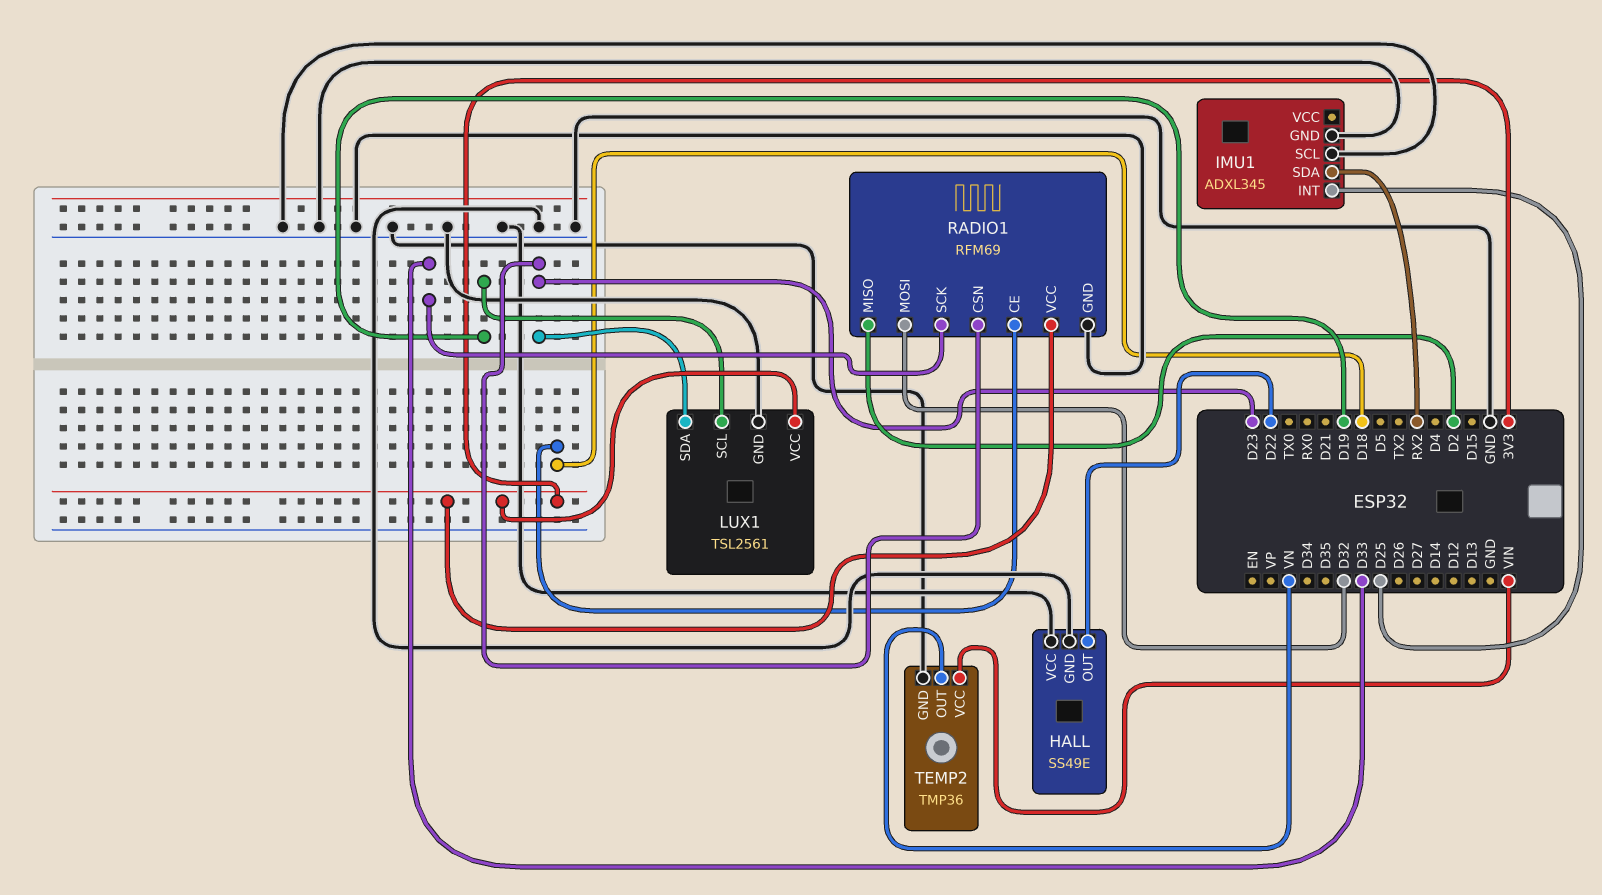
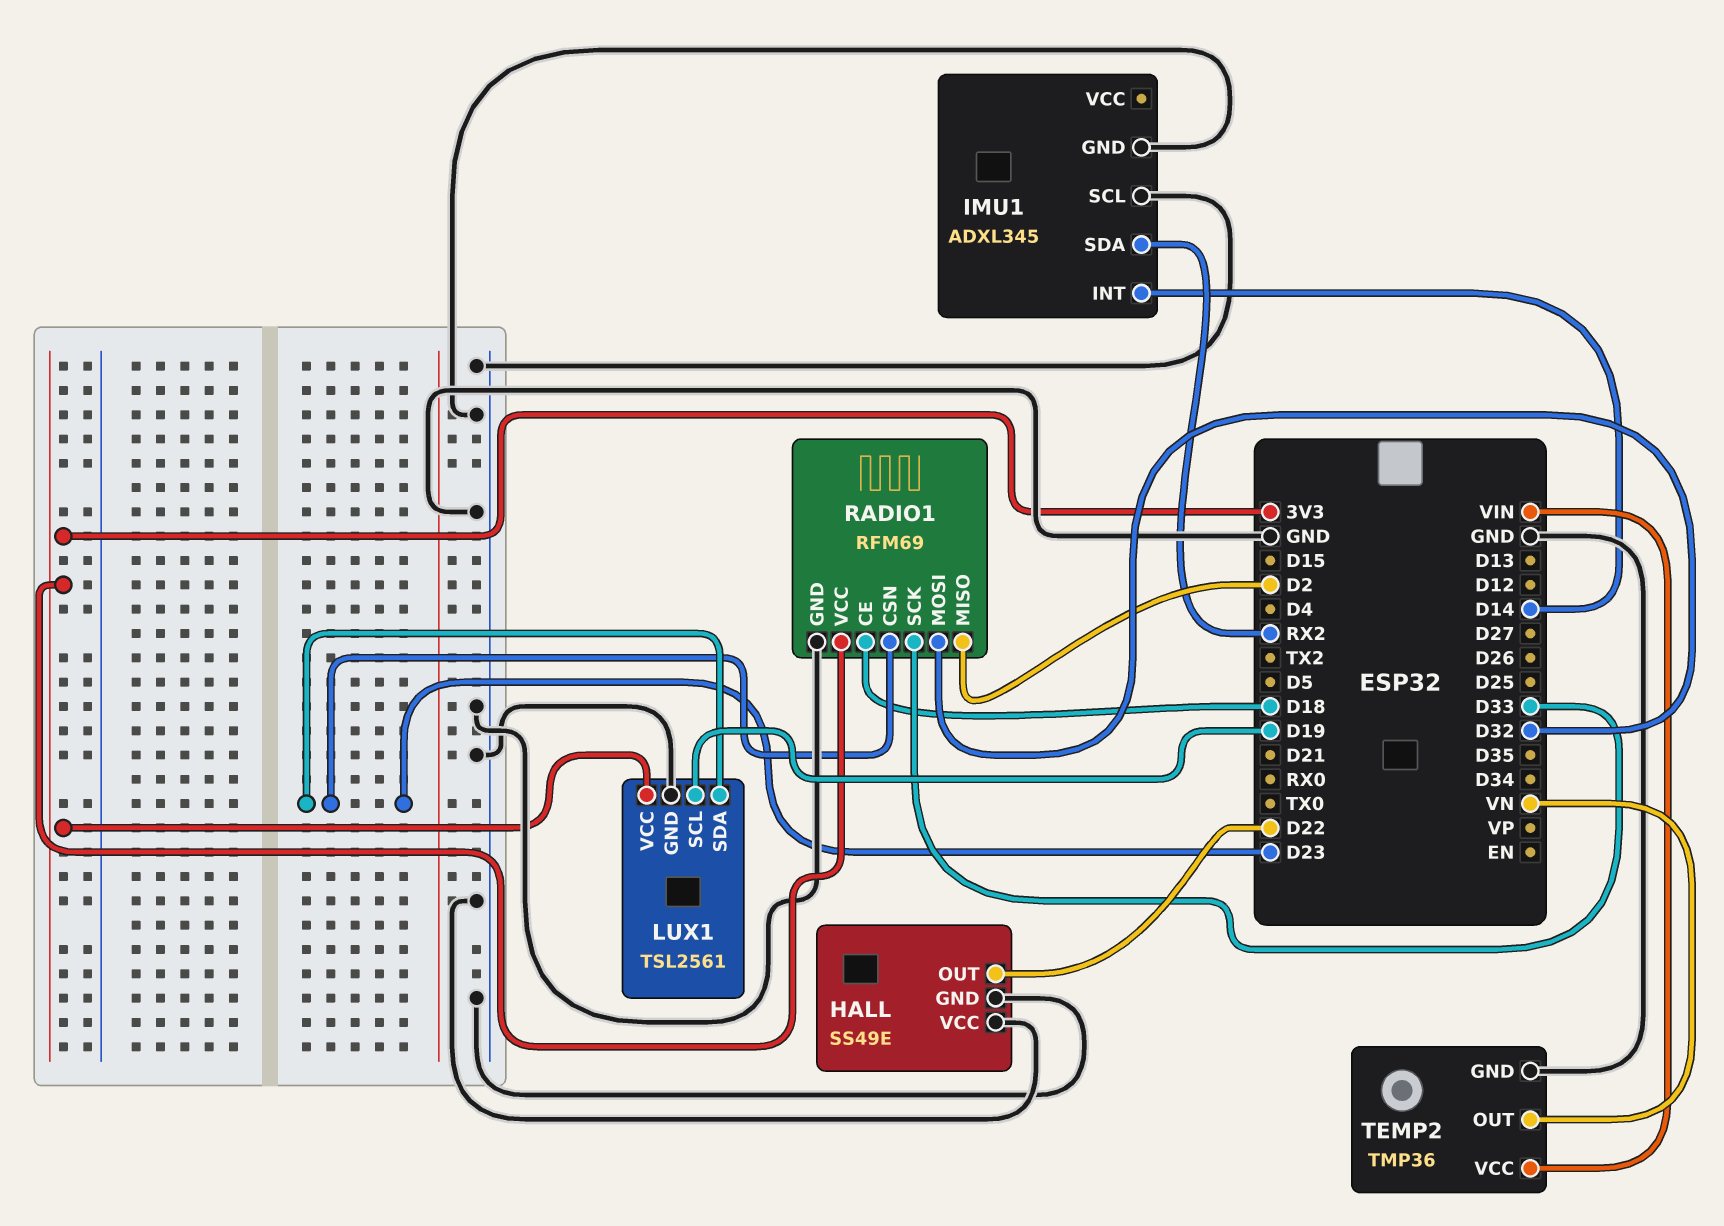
IMU1 pin INT: D25 -> D14

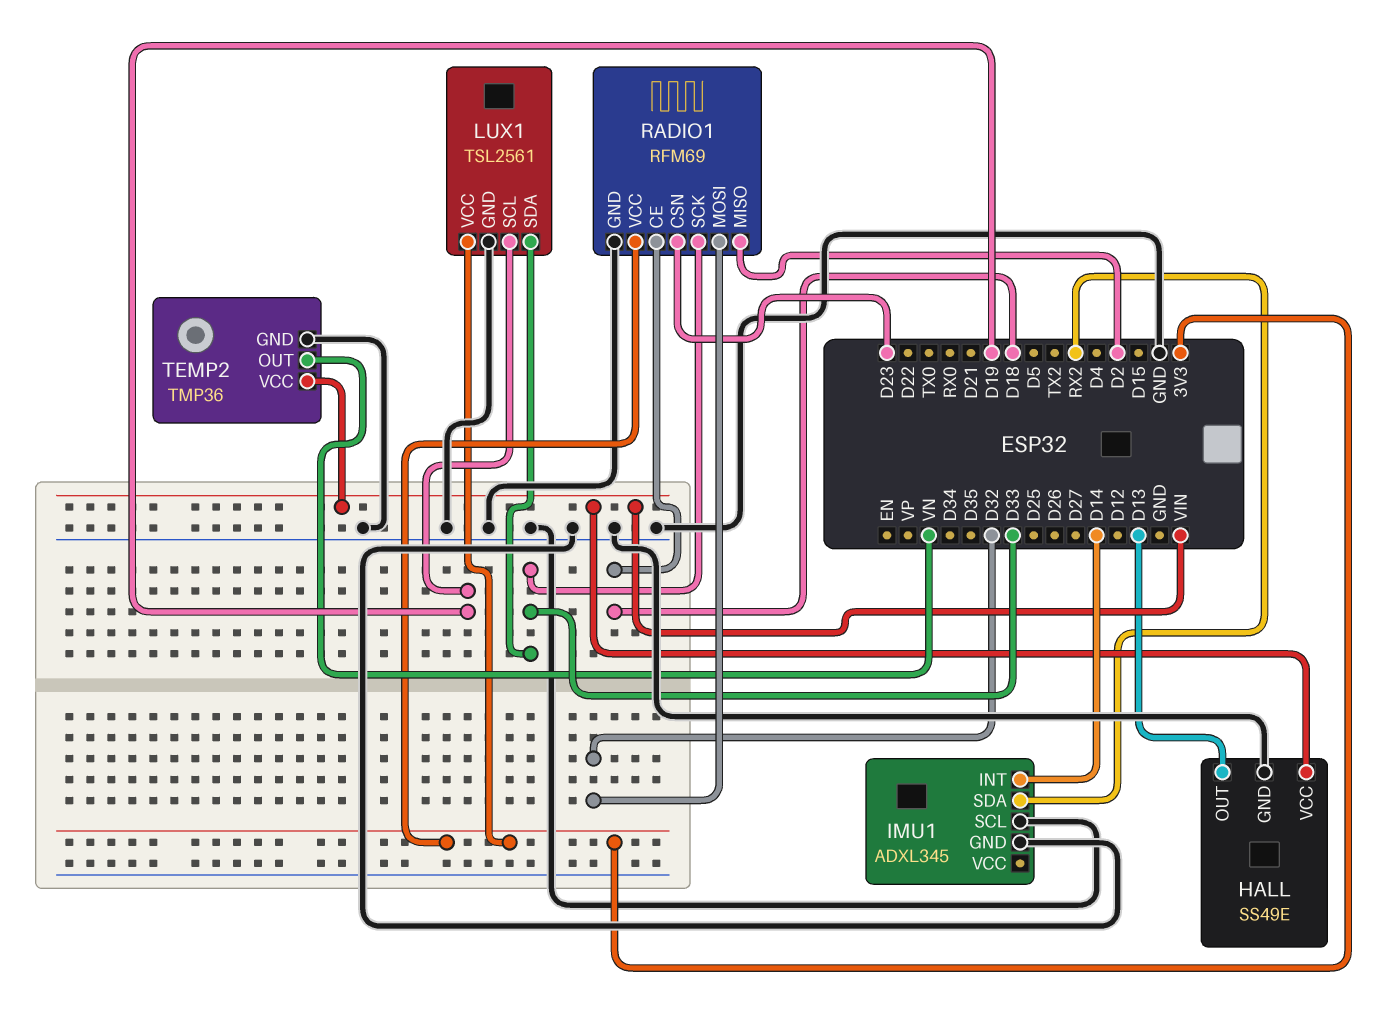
HALL pin OUT: D22 -> D13
HALL pin VCC: GND -> VIN
LUX1 pin SDA: D23 -> D33

